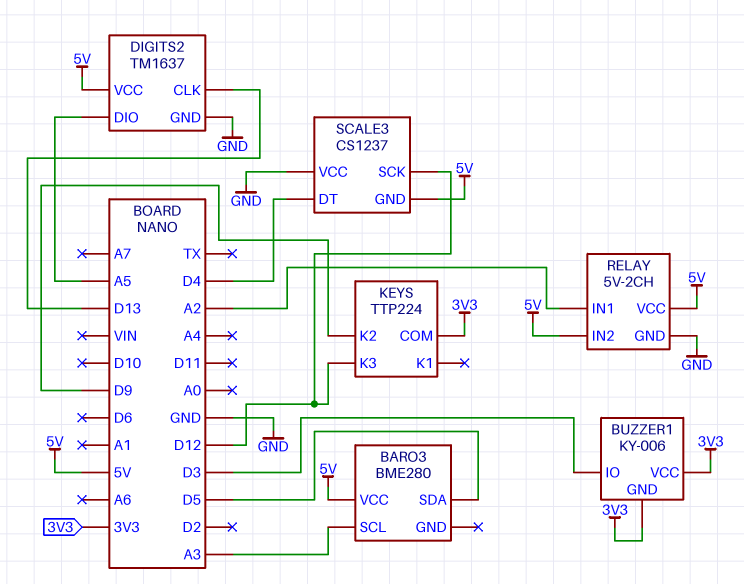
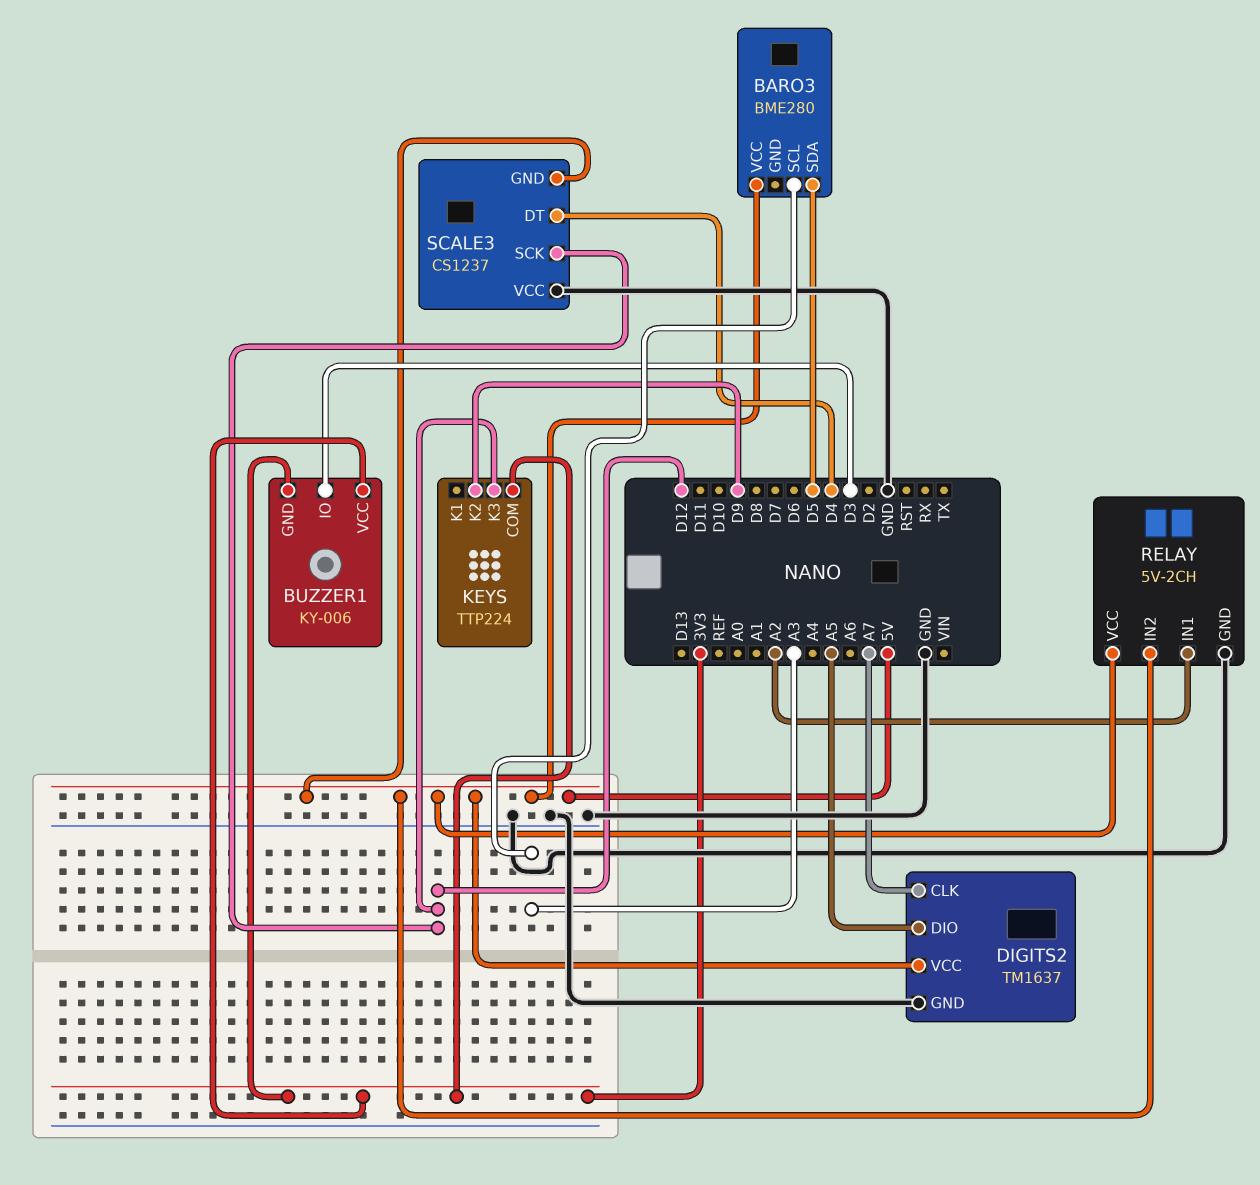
DIGITS2 pin CLK: D13 -> A7

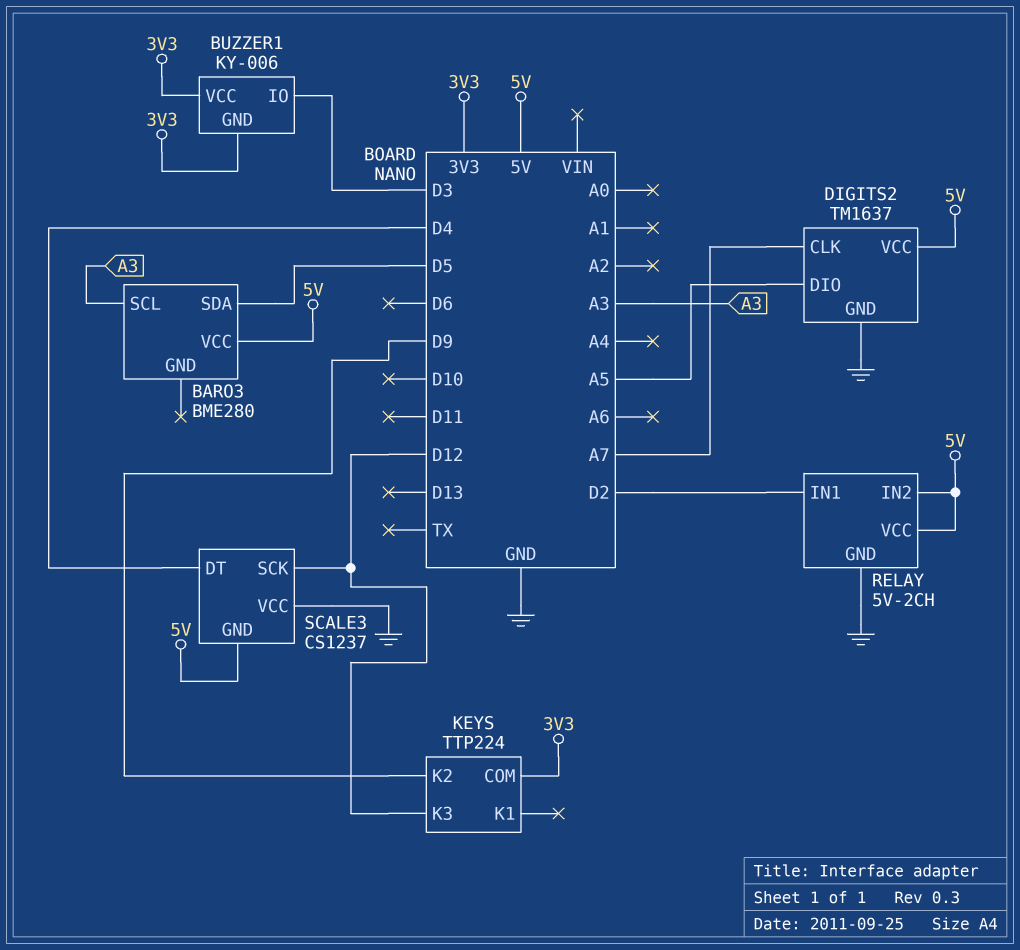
RELAY pin IN1: A2 -> D2

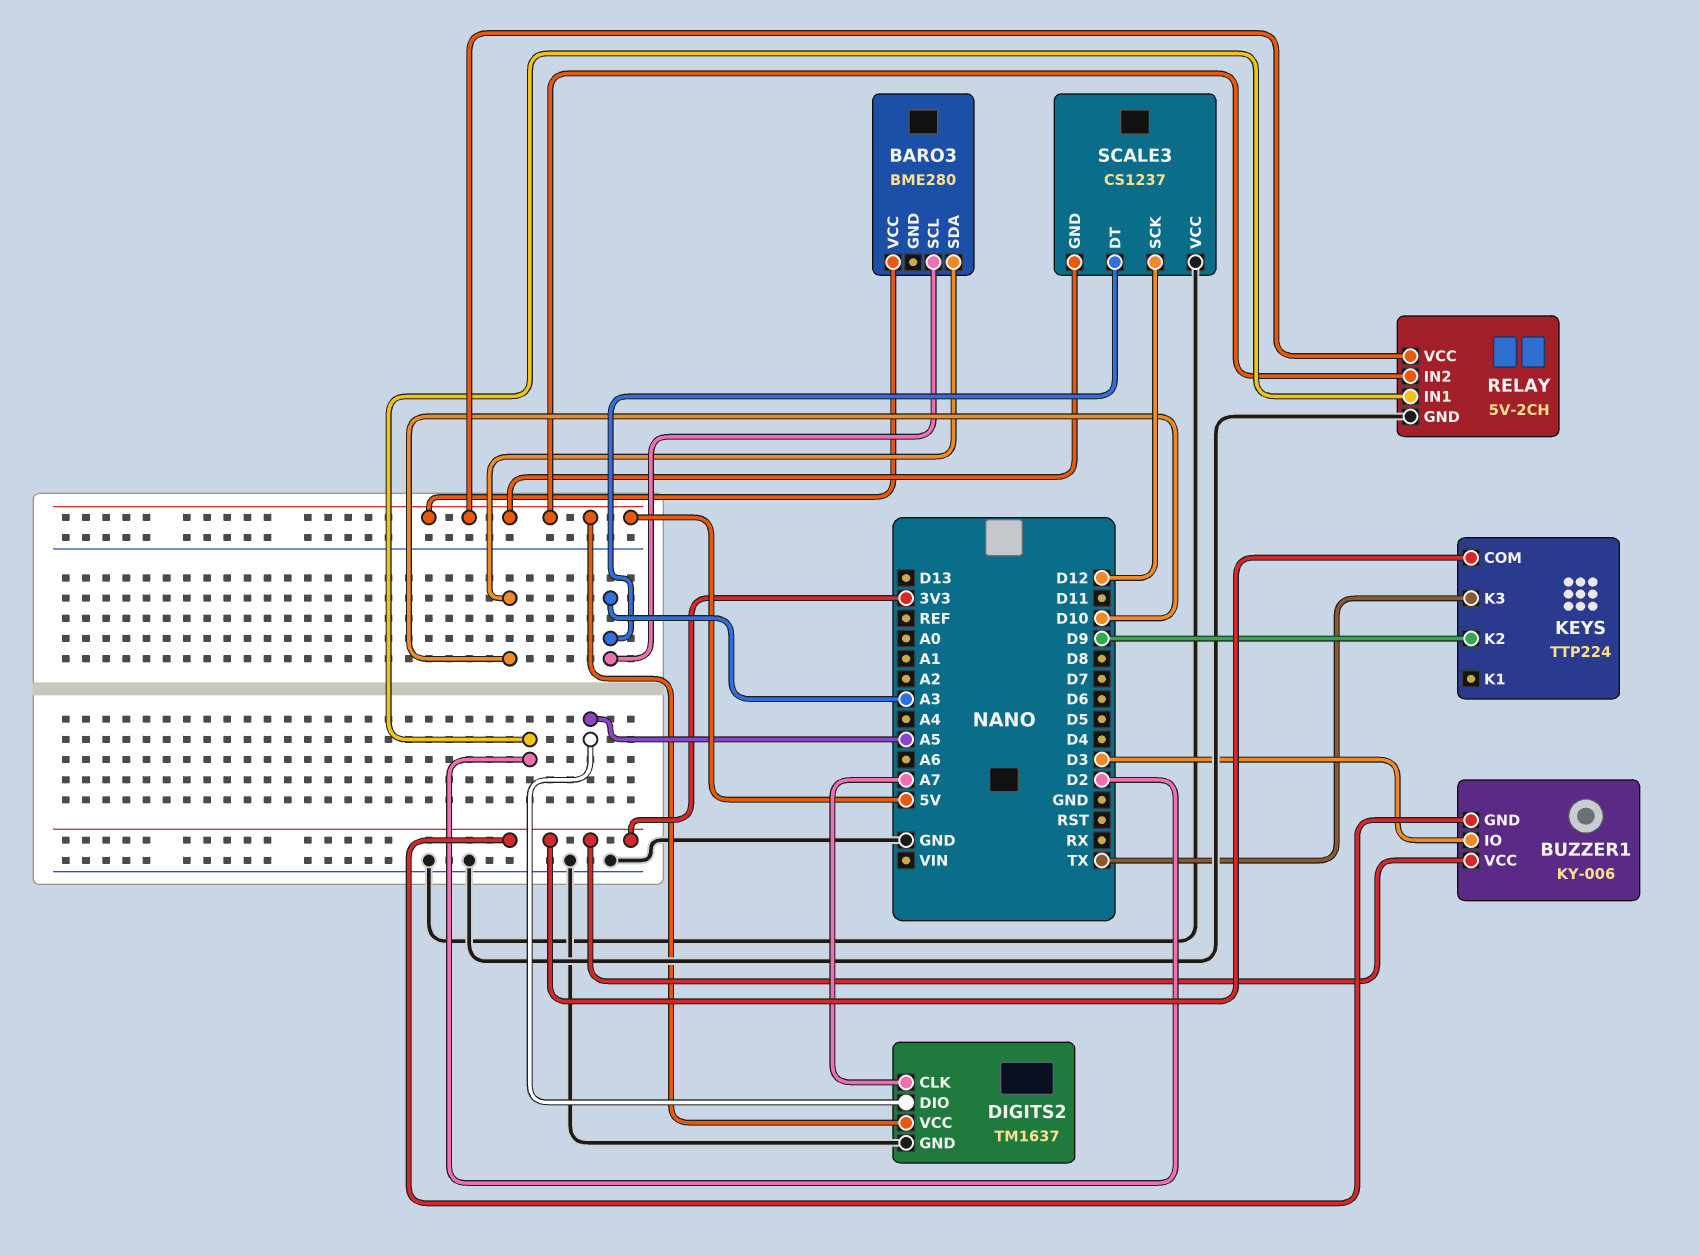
BARO3 pin SDA: D5 -> D10
KEYS pin K3: D12 -> TX
SCALE3 pin DT: D4 -> A3

